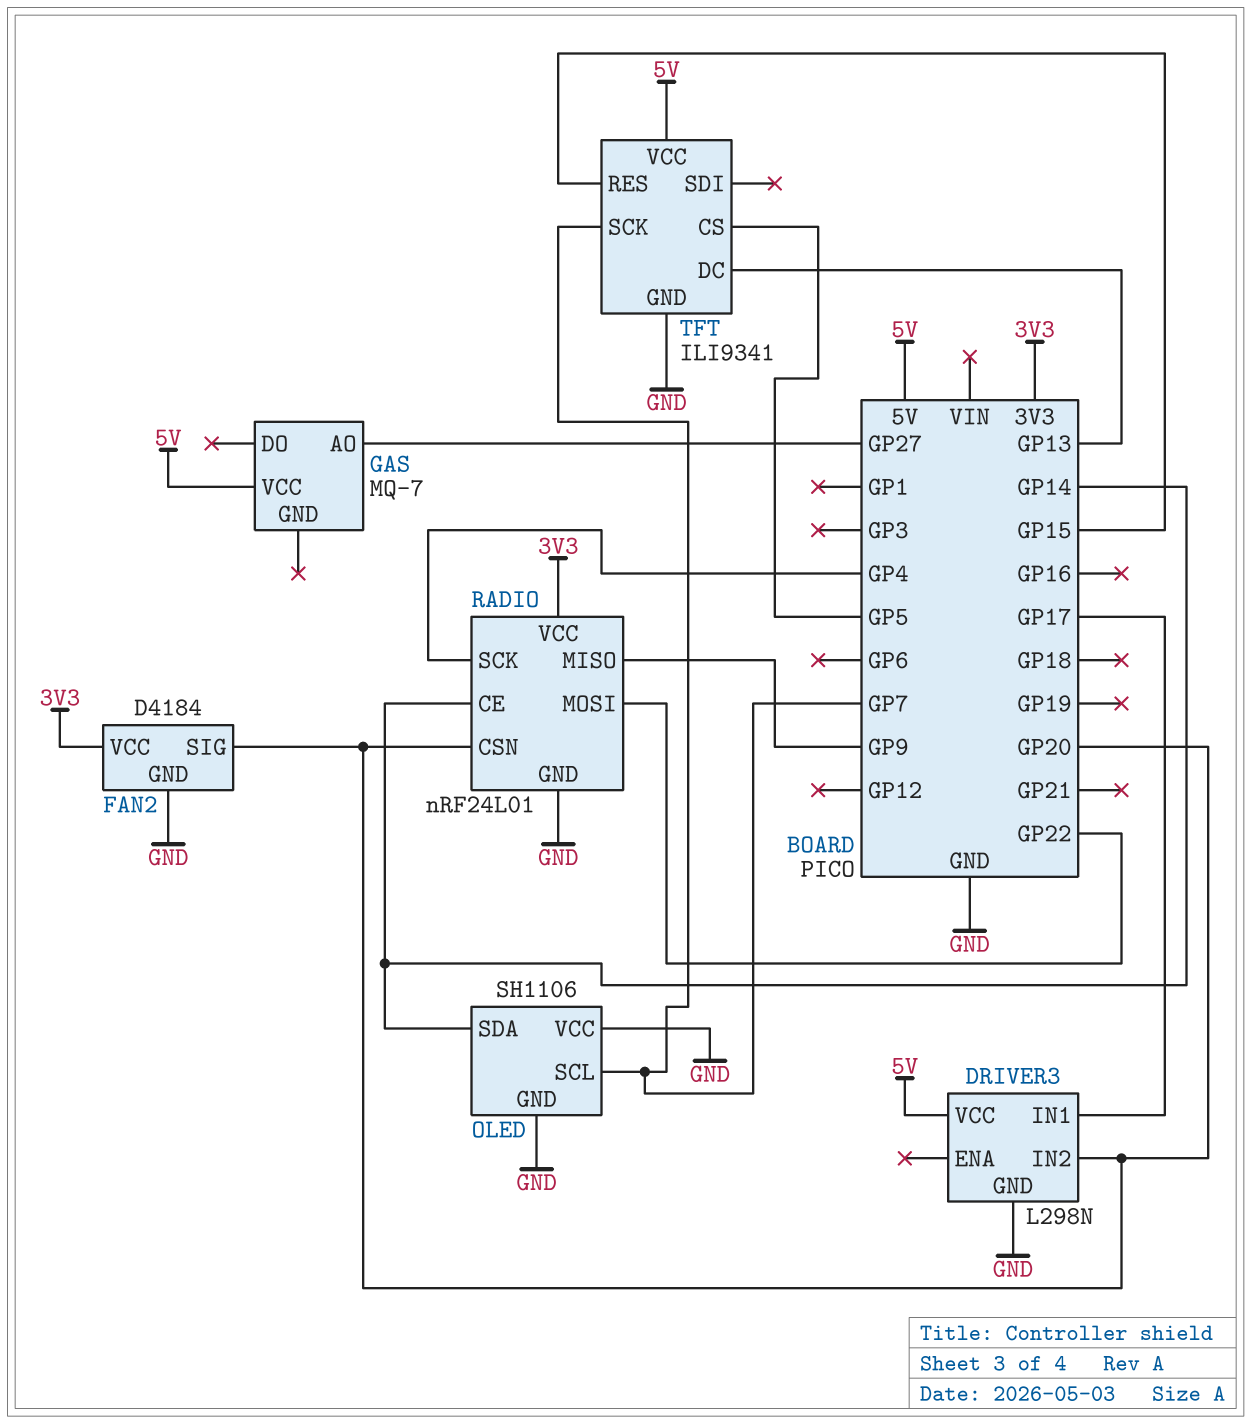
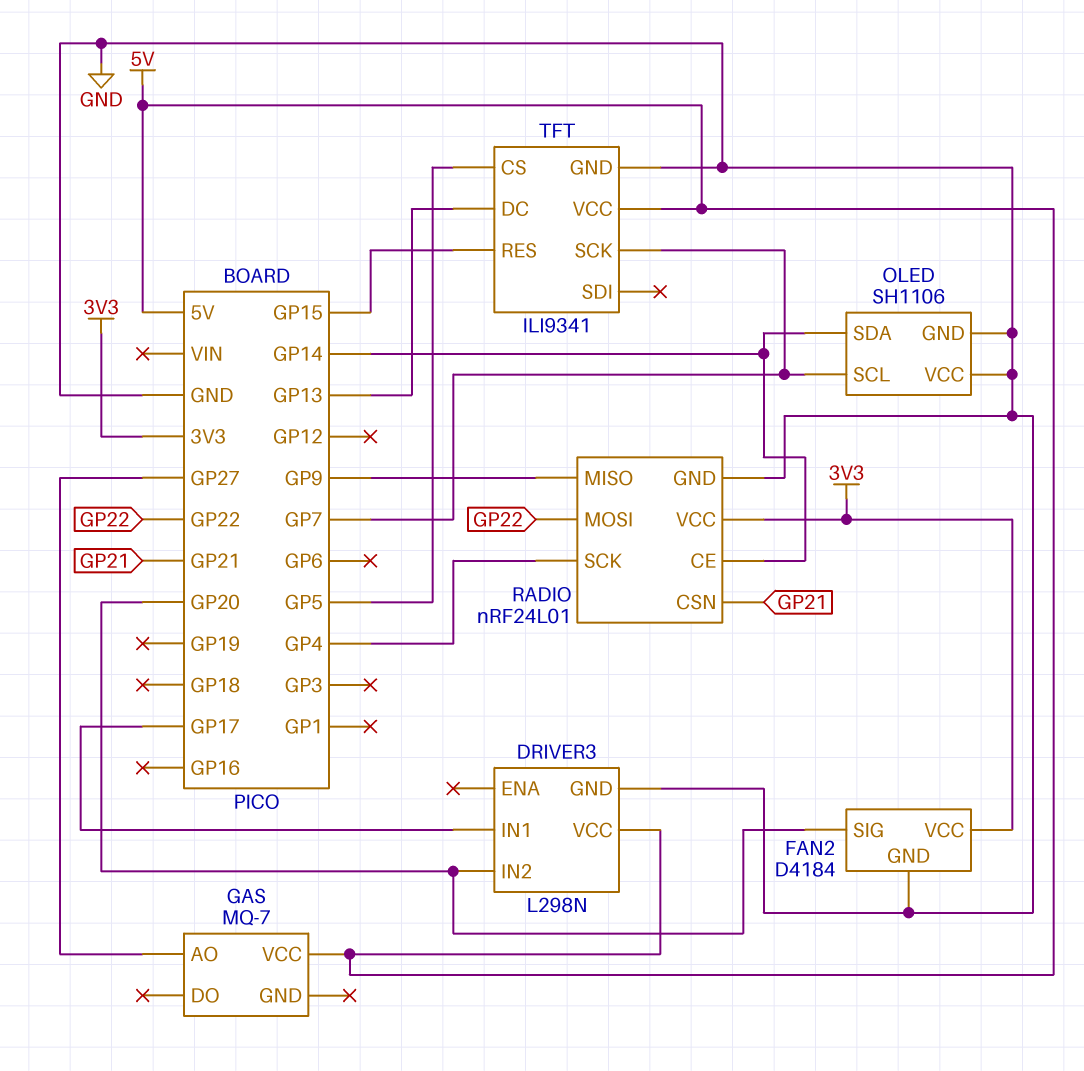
RADIO pin CSN: GP20 -> GP21

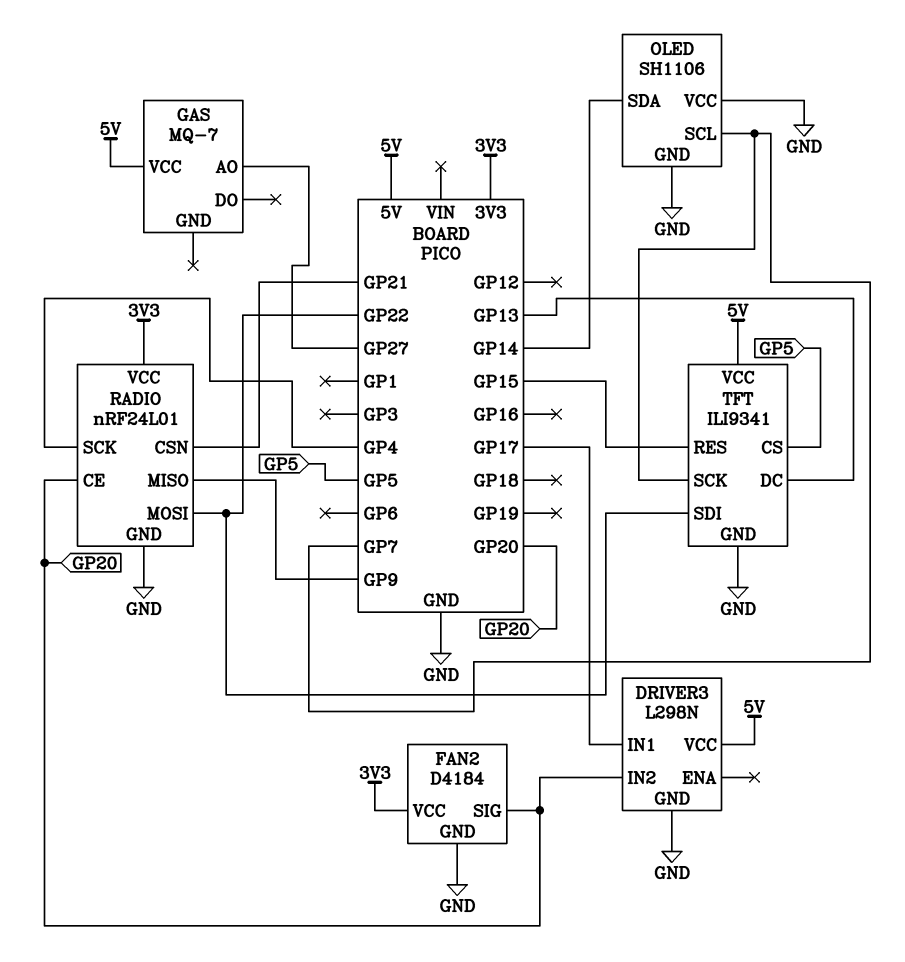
RADIO pin CE: GP14 -> GP20
TFT pin SDI: none -> GP22

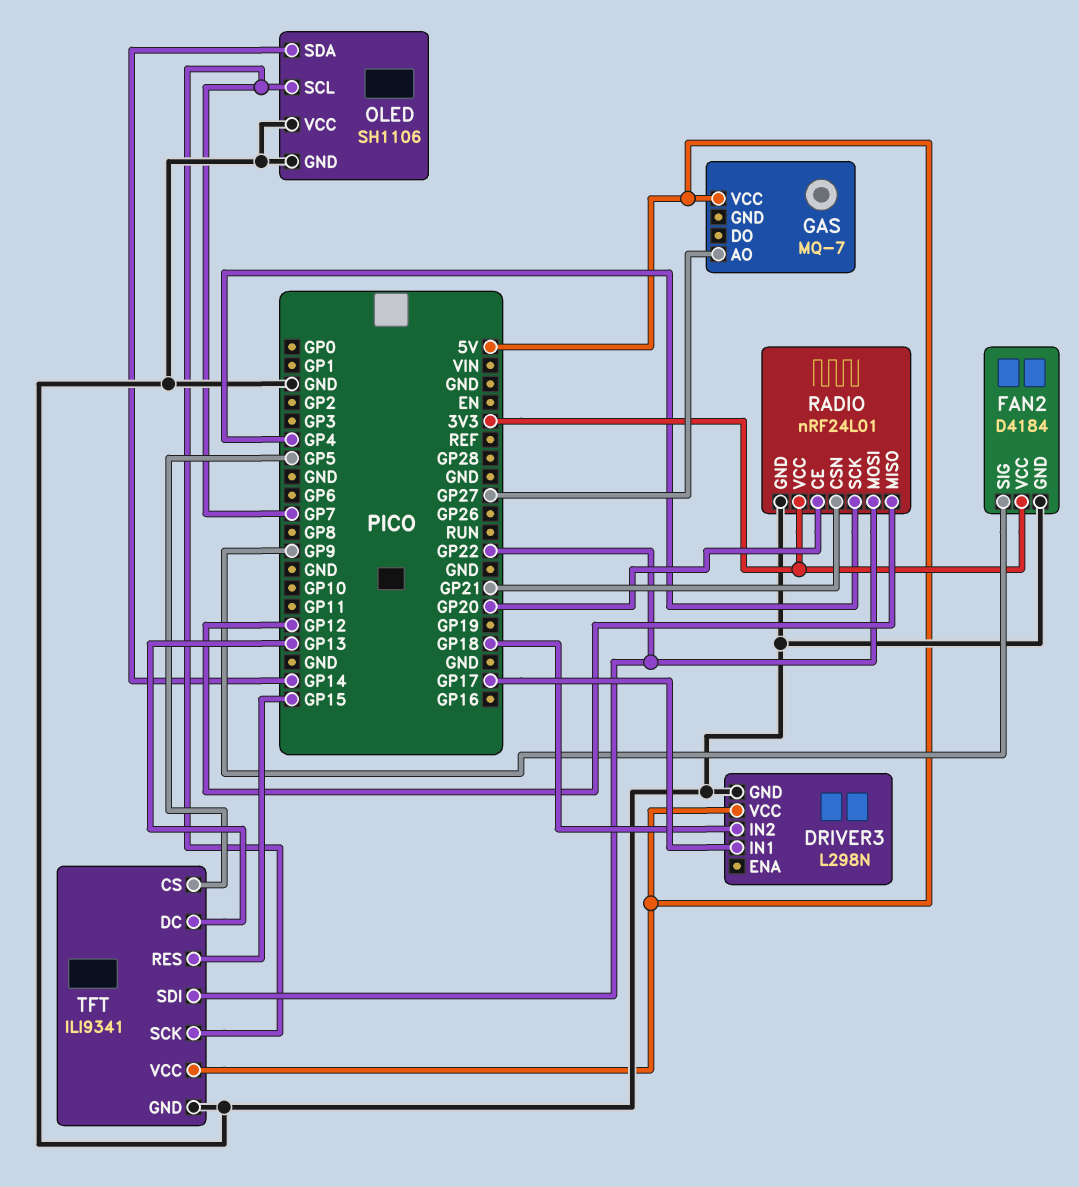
DRIVER3 pin IN2: GP20 -> GP18
FAN2 pin SIG: GP20 -> GP9
RADIO pin MISO: GP9 -> GP12

